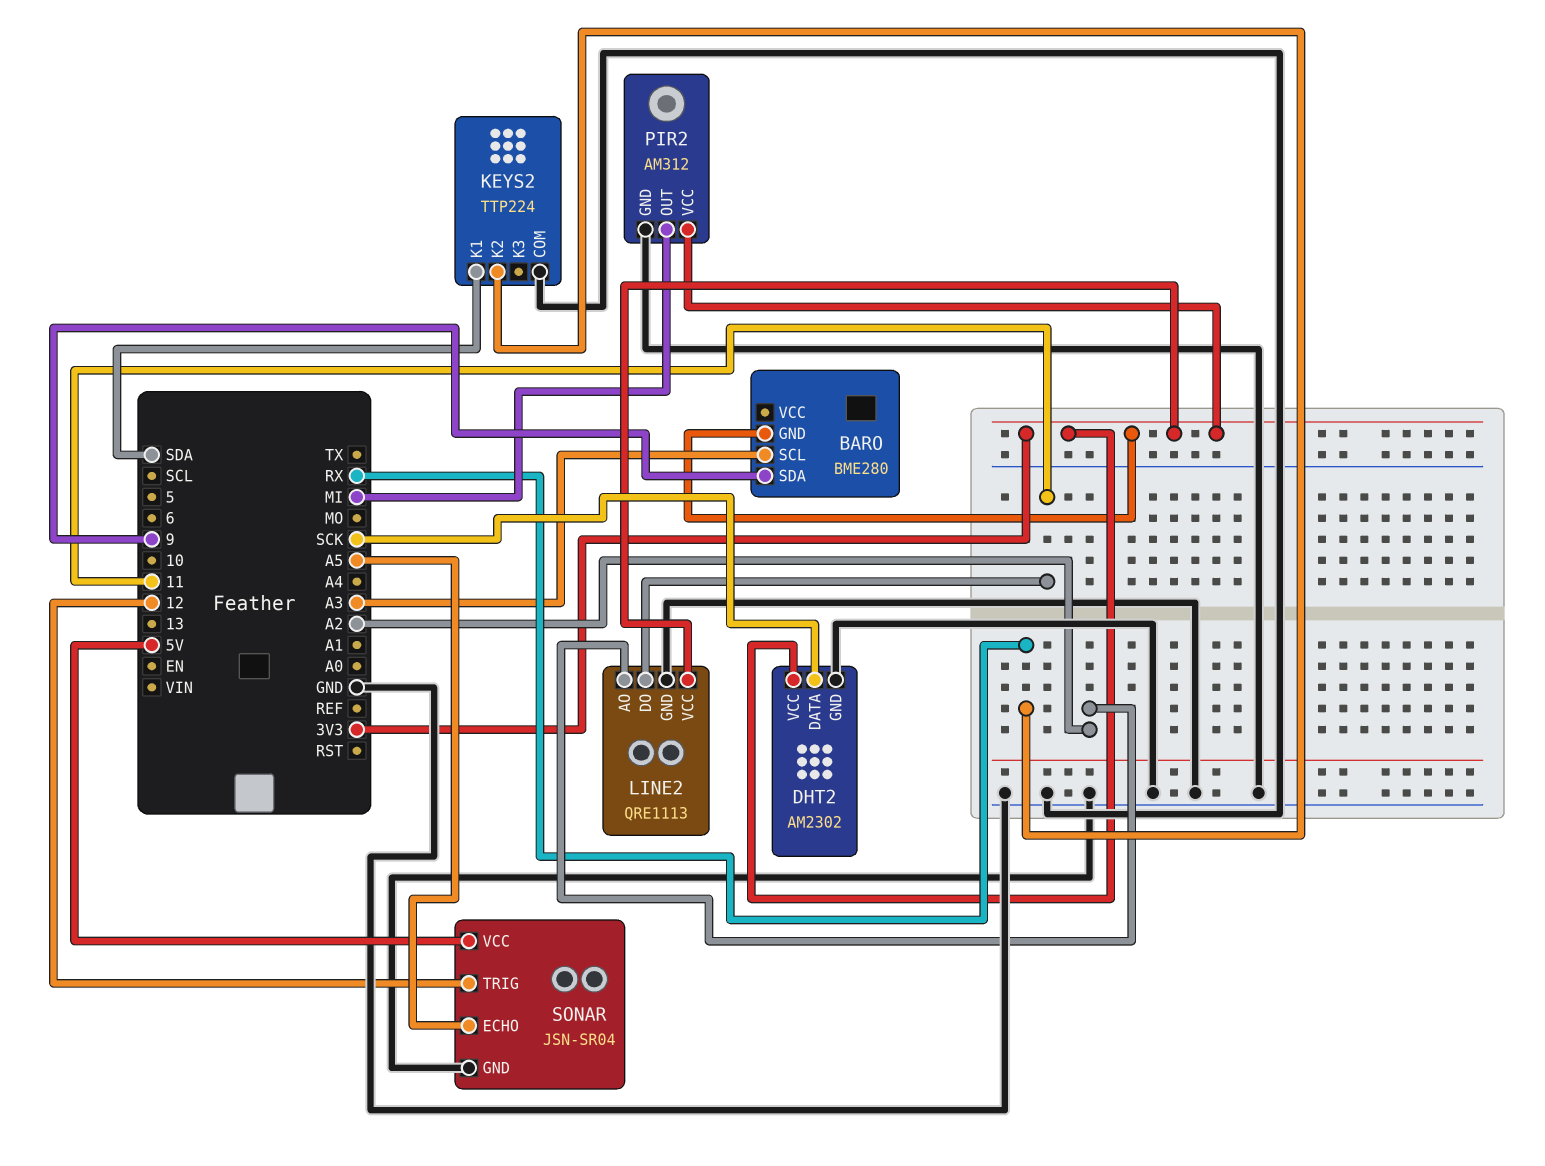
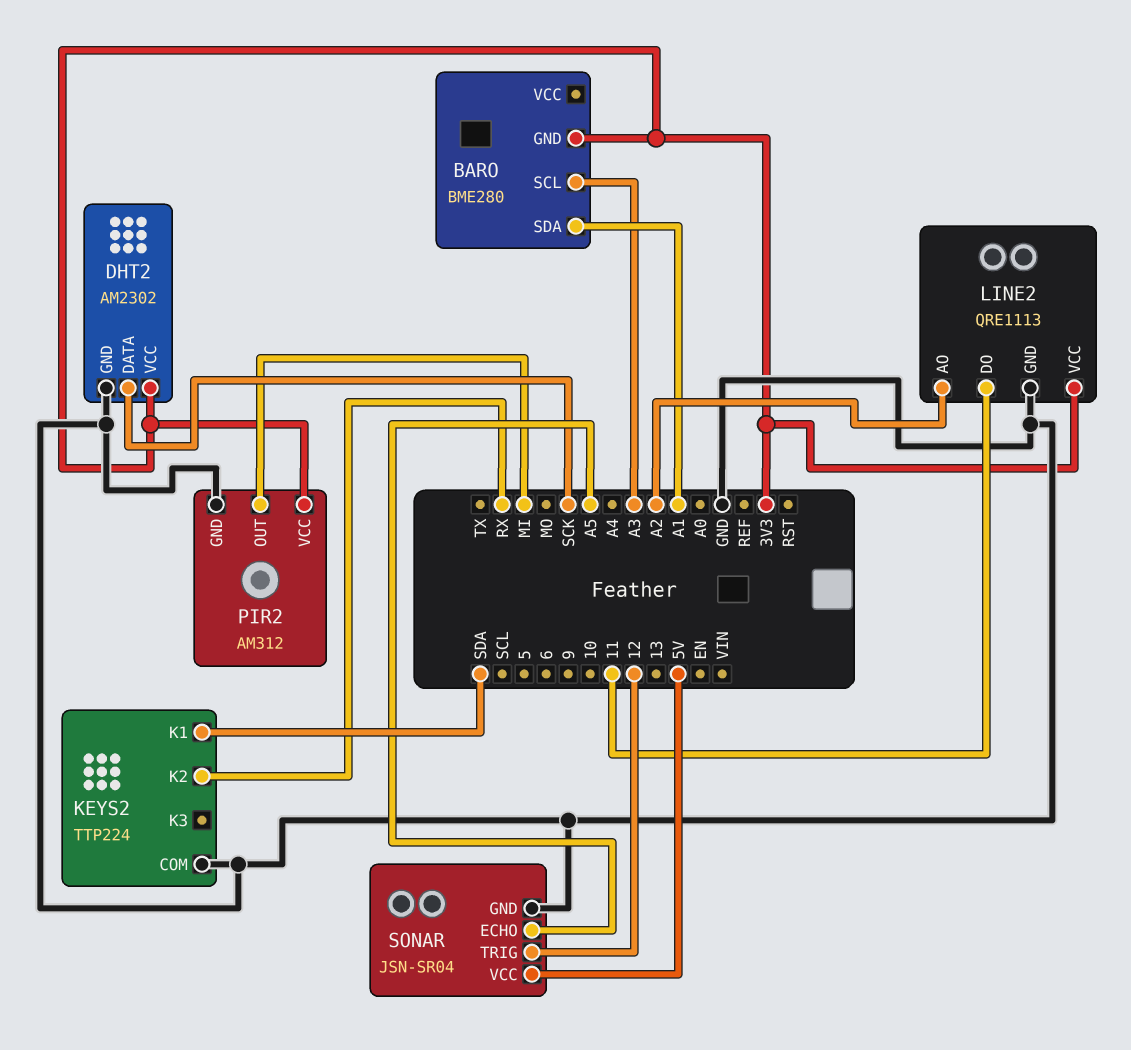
BARO pin SDA: 9 -> A1

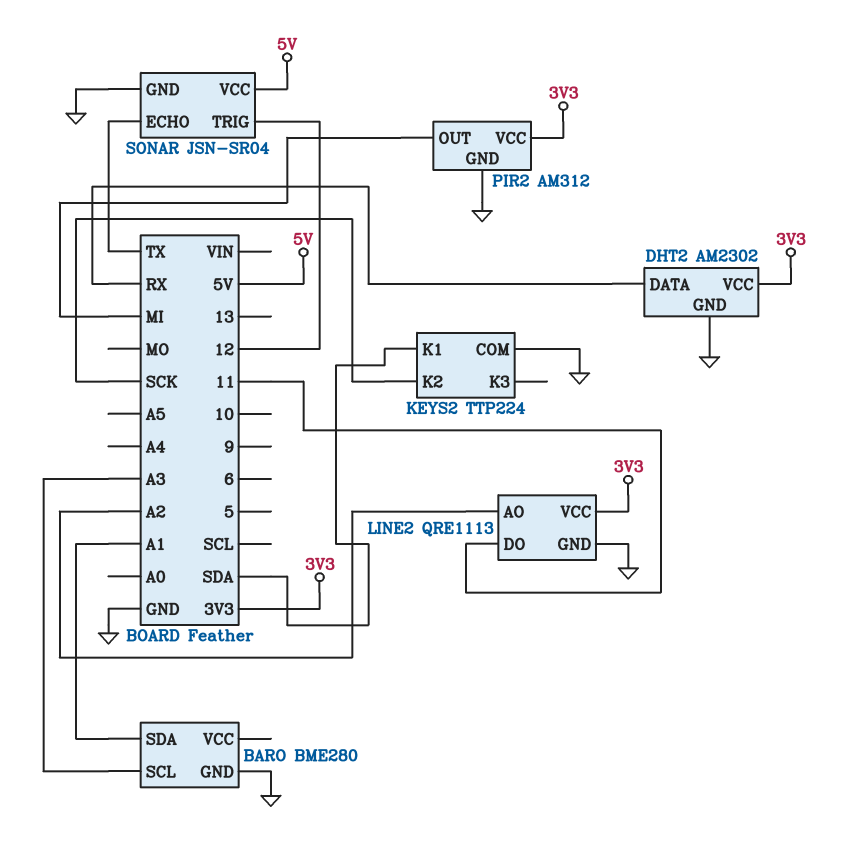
BARO pin GND: 3V3 -> GND
DHT2 pin DATA: SCK -> RX
KEYS2 pin K2: RX -> SCK
SONAR pin ECHO: A5 -> TX

